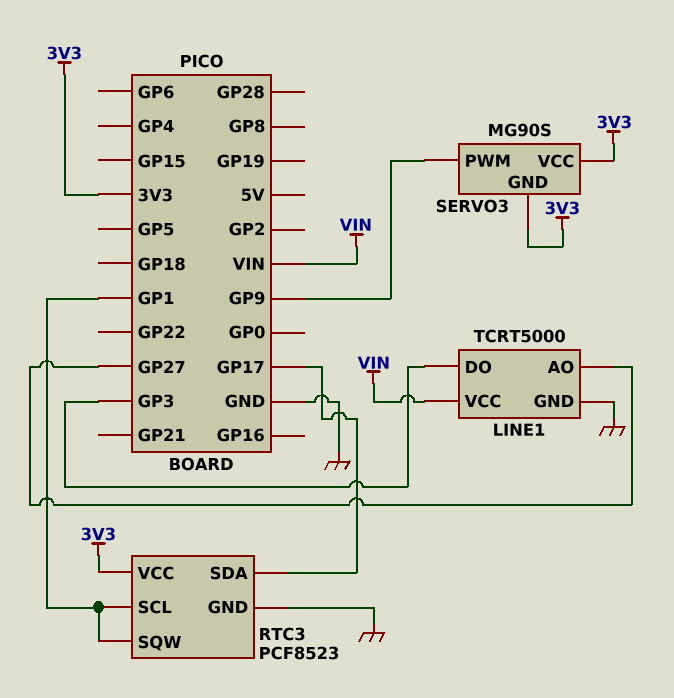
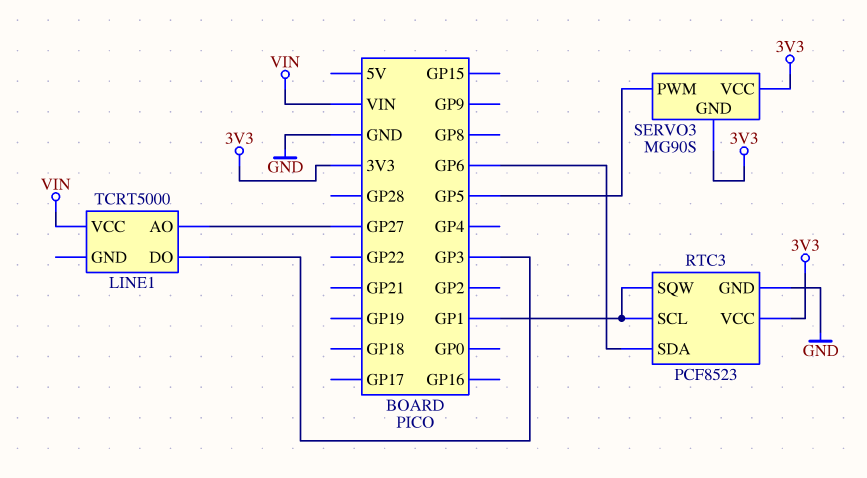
LINE1 pin GND: GND -> none
RTC3 pin SDA: GP17 -> GP6
SERVO3 pin PWM: GP9 -> GP5

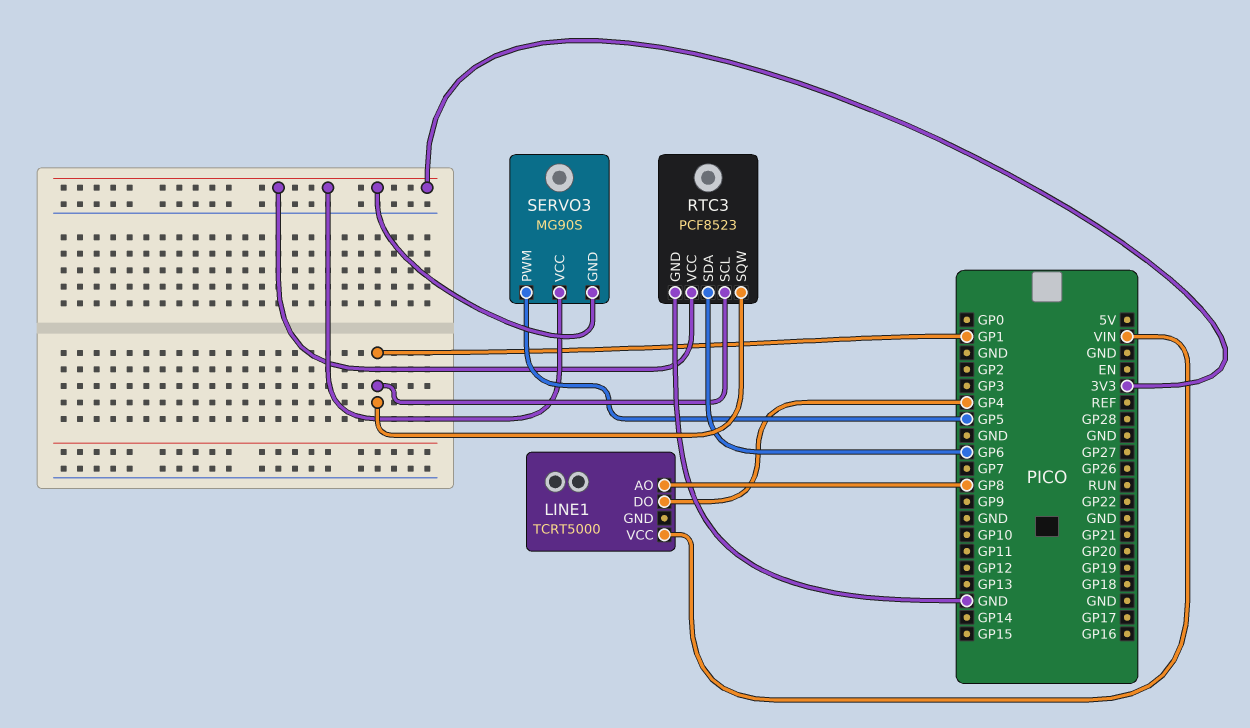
LINE1 pin AO: GP27 -> GP8
LINE1 pin DO: GP3 -> GP4

